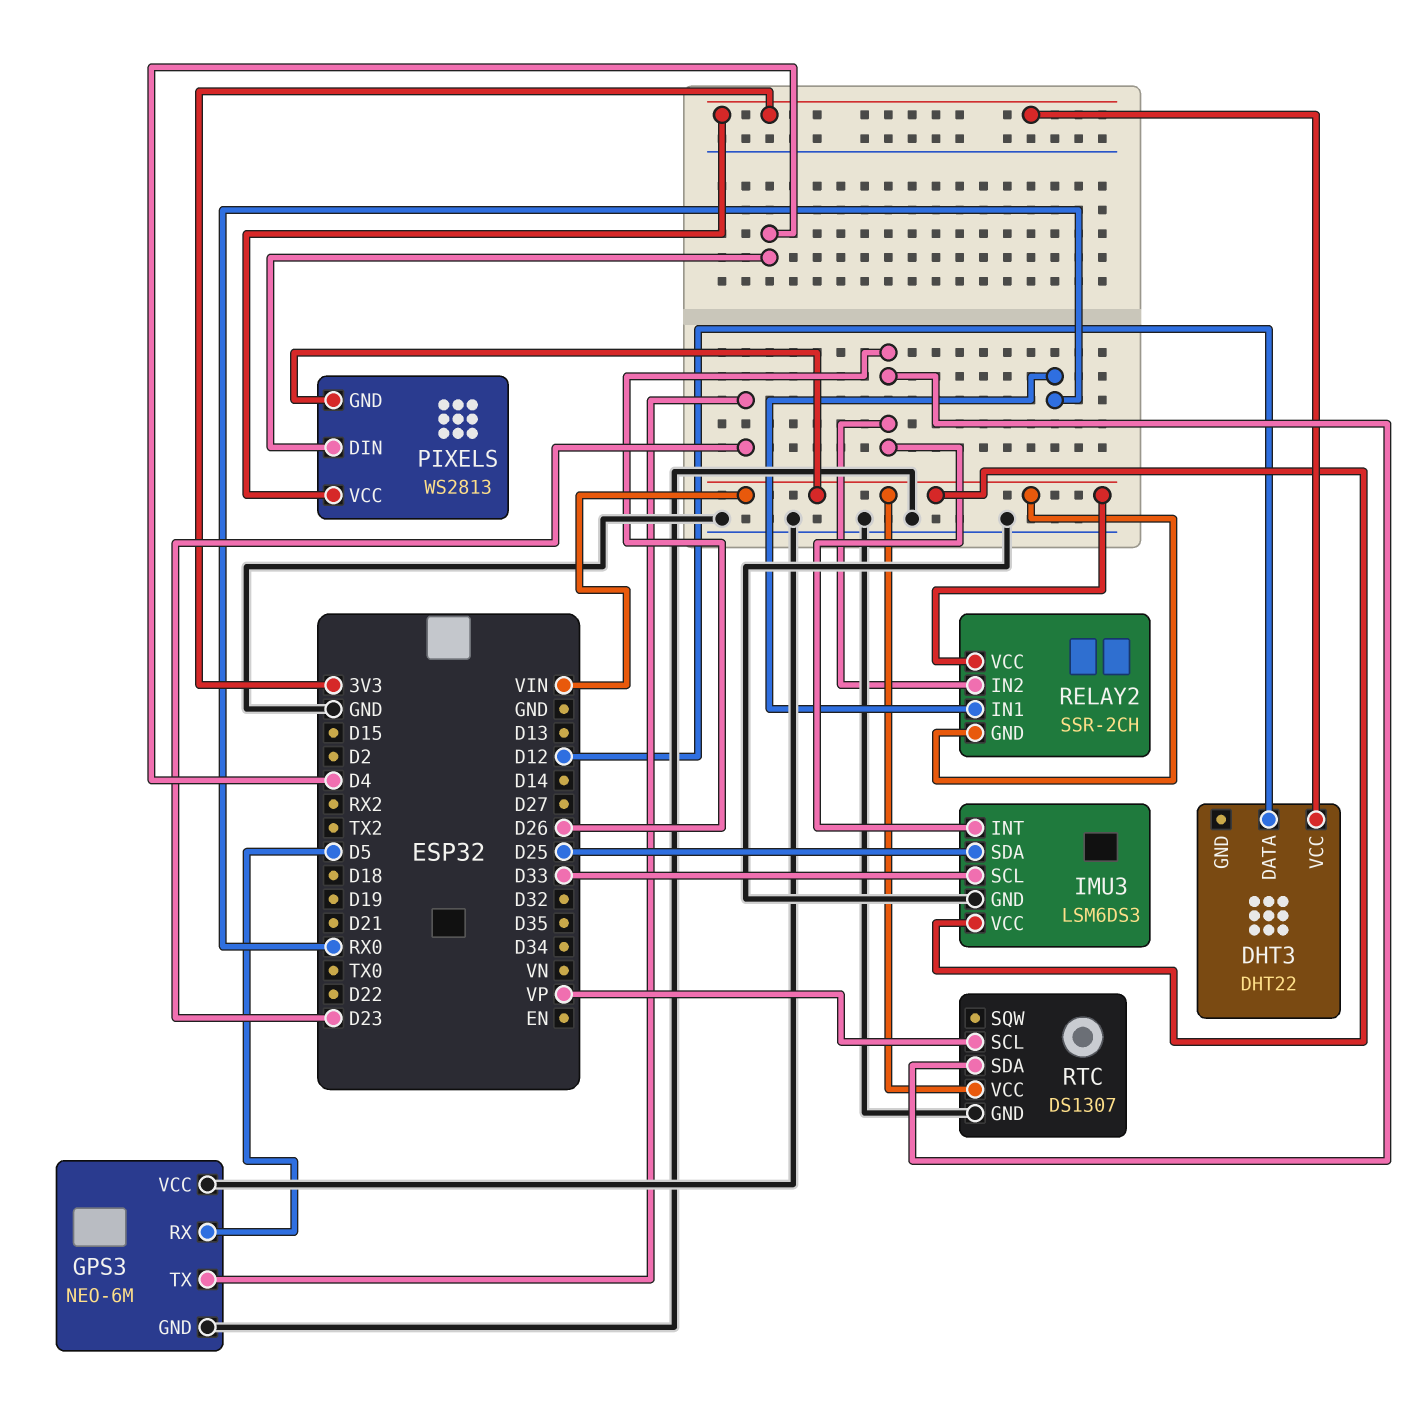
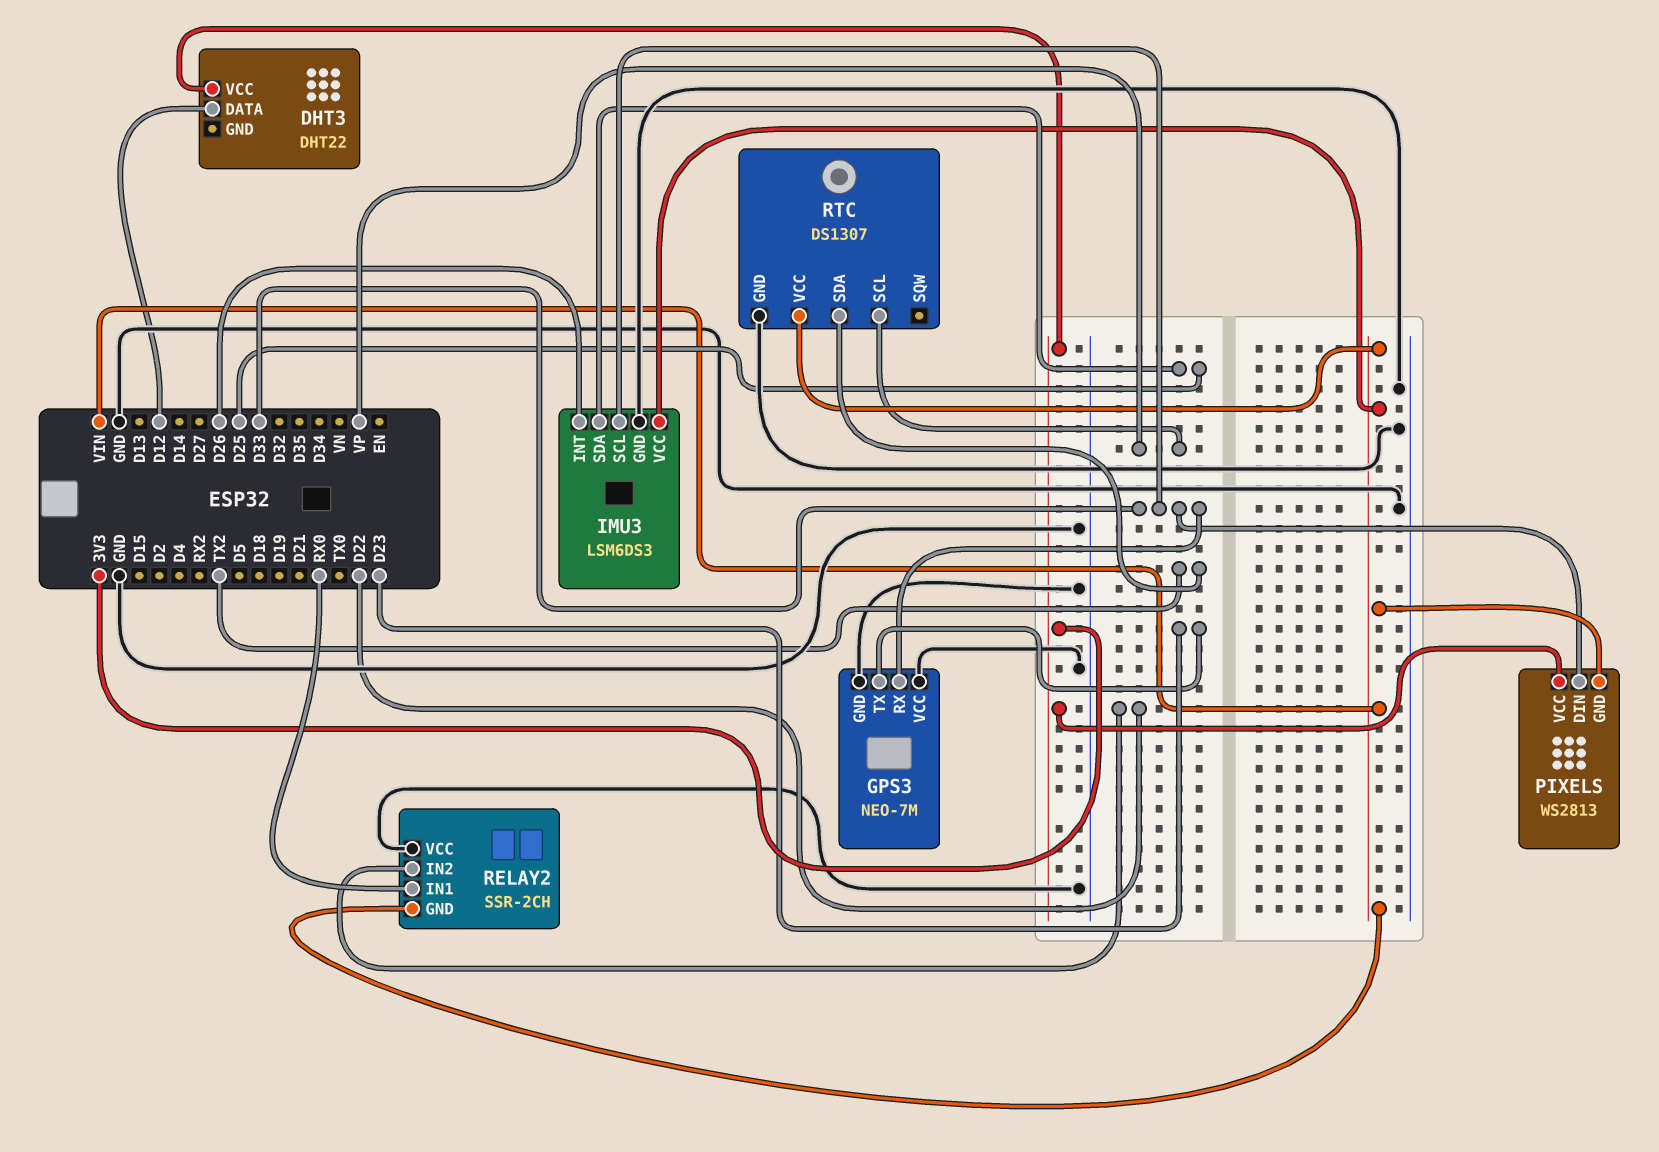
GPS3: NEO-6M -> NEO-7M
GPS3 pin RX: D5 -> D33
PIXELS pin DIN: D4 -> D33
RELAY2 pin IN2: D26 -> D22
RELAY2 pin VCC: VIN -> GND
RTC pin SDA: D26 -> TX2

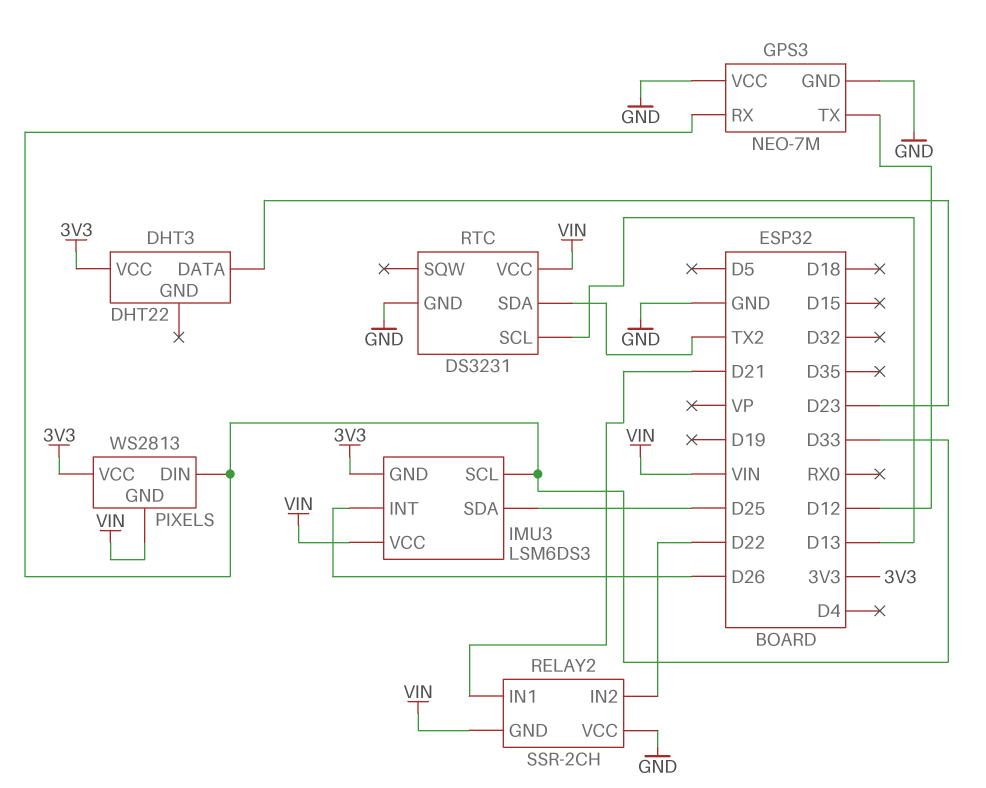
DHT3 pin DATA: D12 -> D23
GPS3 pin TX: D23 -> D12
IMU3 pin GND: GND -> 3V3
RELAY2 pin IN1: RX0 -> D21
RTC: DS1307 -> DS3231
RTC pin SCL: VP -> D13

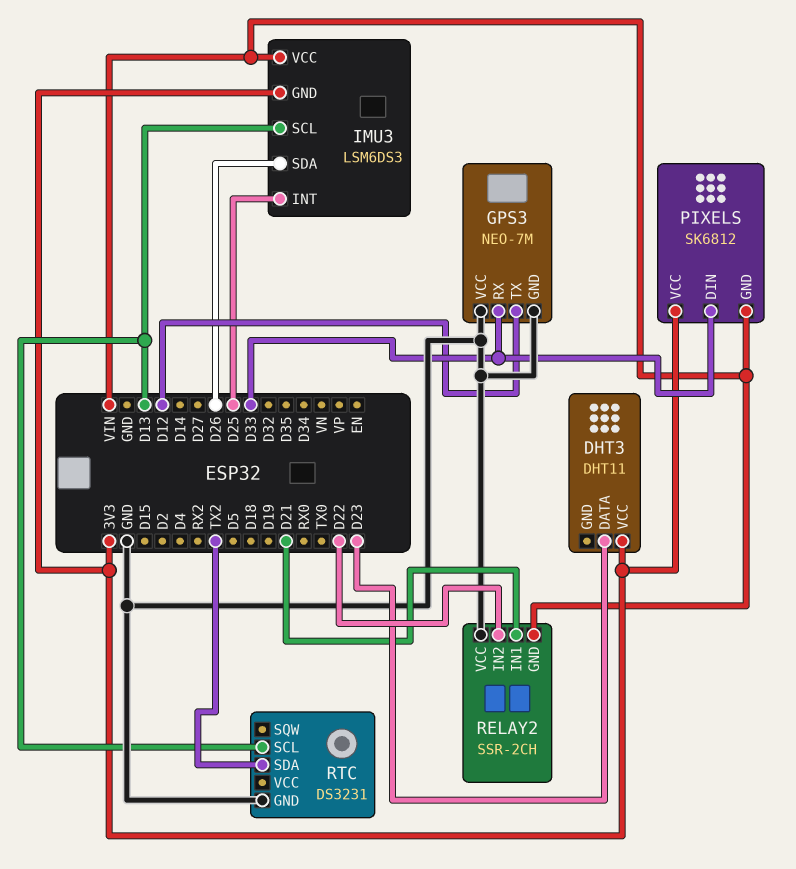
DHT3: DHT22 -> DHT11
IMU3 pin INT: D26 -> D25
IMU3 pin SCL: D33 -> D13
IMU3 pin SDA: D25 -> D26
PIXELS: WS2813 -> SK6812
RTC pin VCC: VIN -> none

